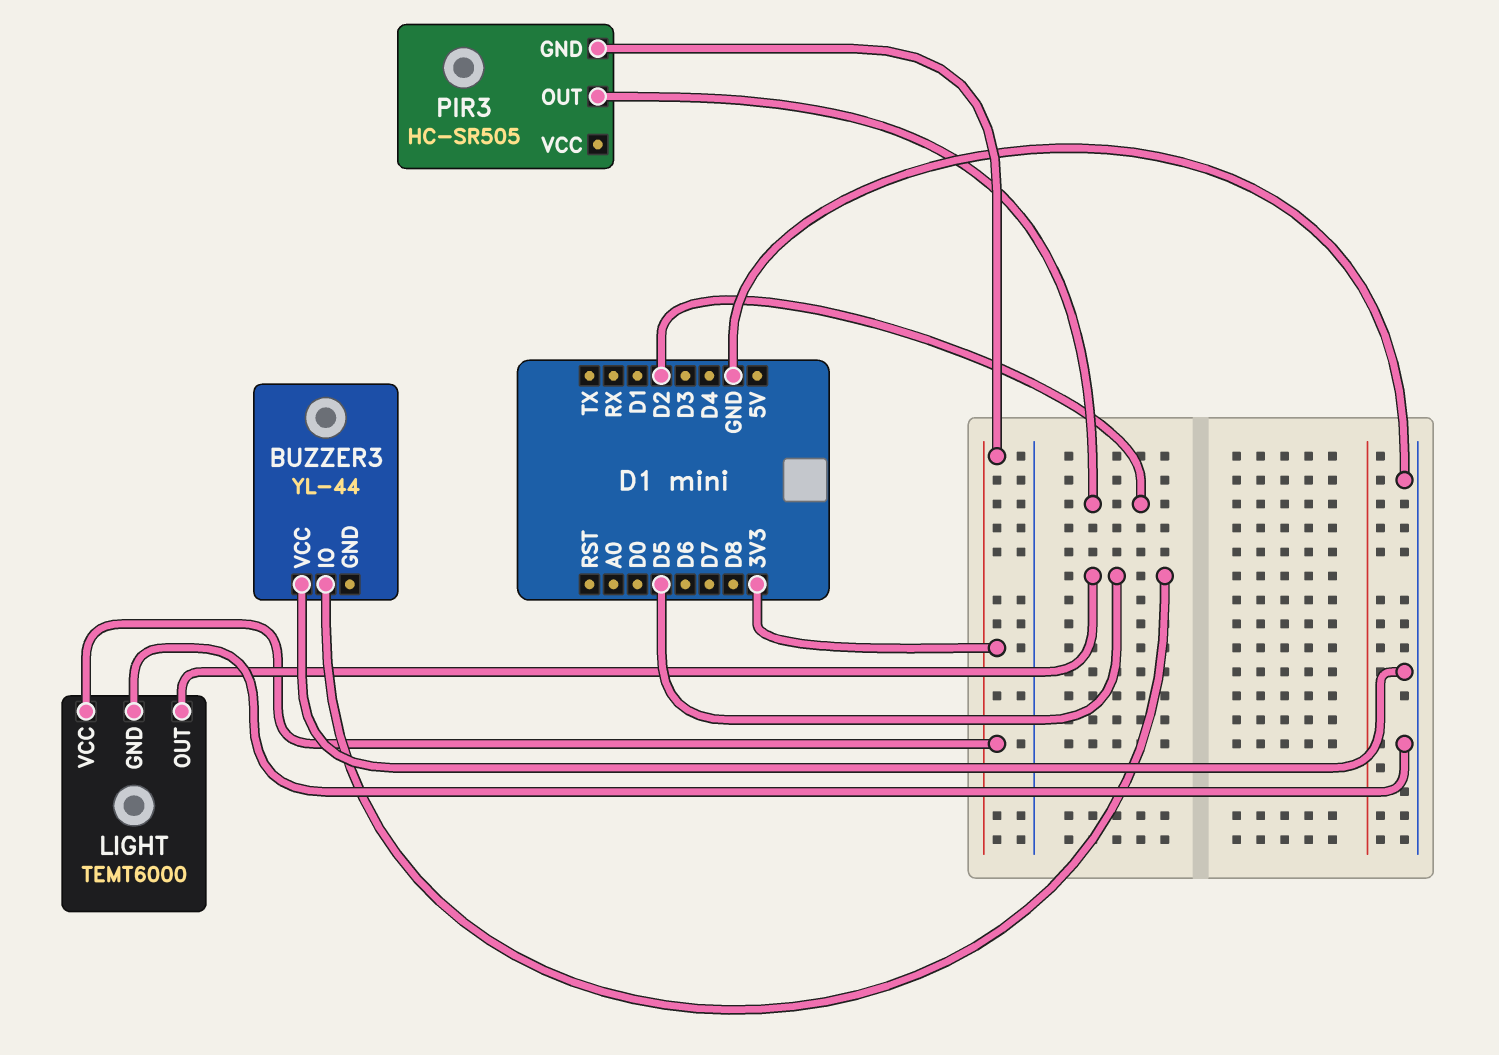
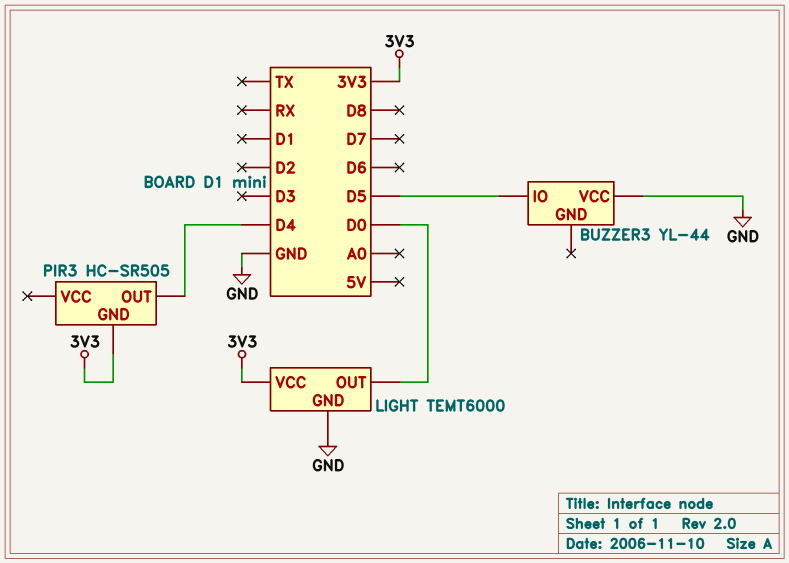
LIGHT pin OUT: D5 -> D0
PIR3 pin OUT: D2 -> D4

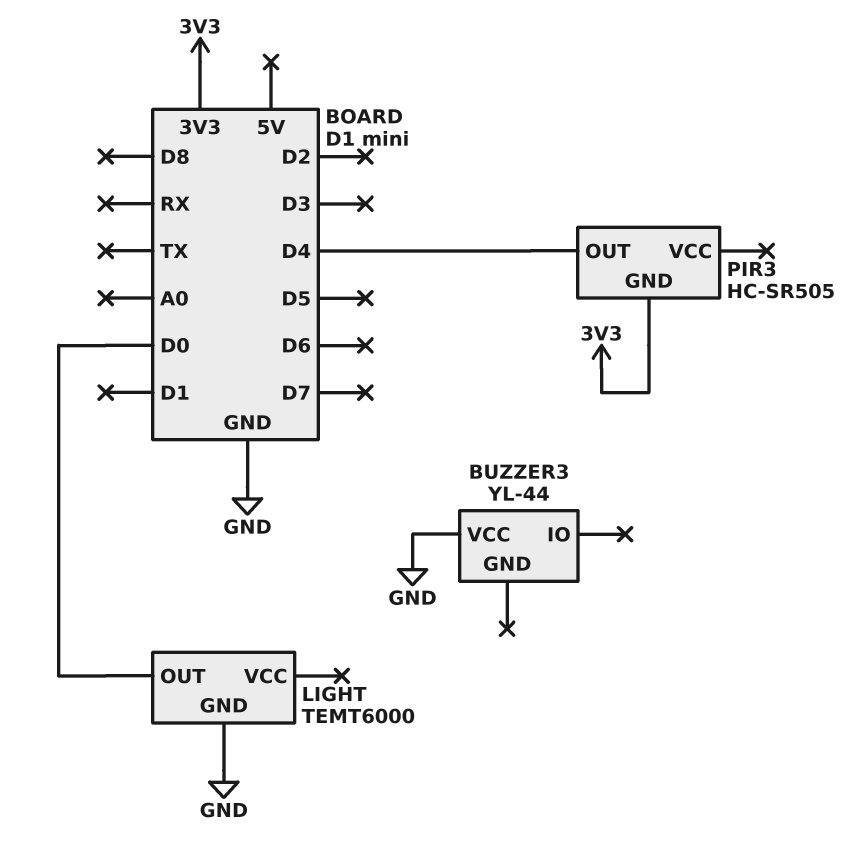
BUZZER3 pin IO: D5 -> none
LIGHT pin VCC: 3V3 -> none

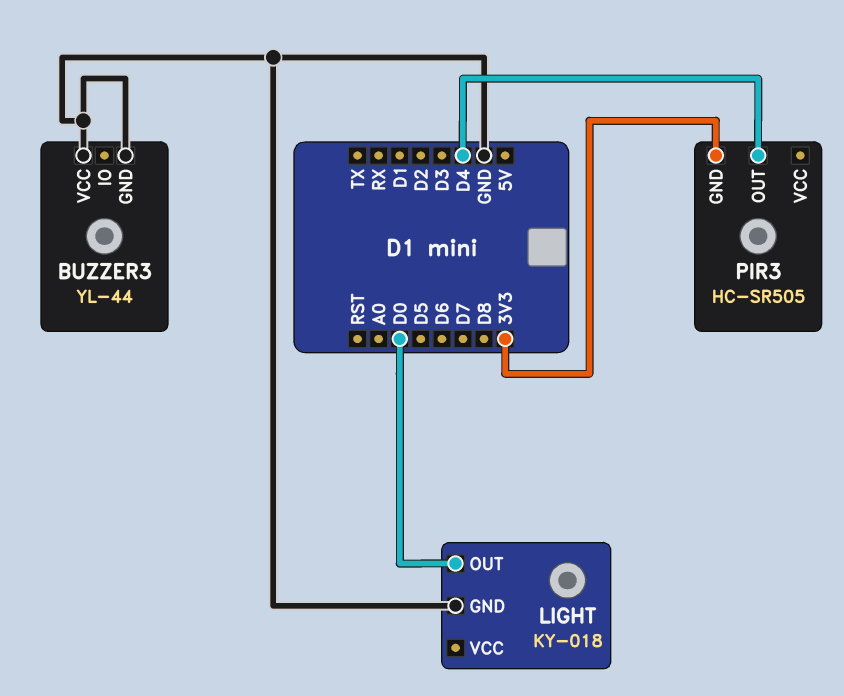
BUZZER3 pin GND: none -> GND
LIGHT: TEMT6000 -> KY-018

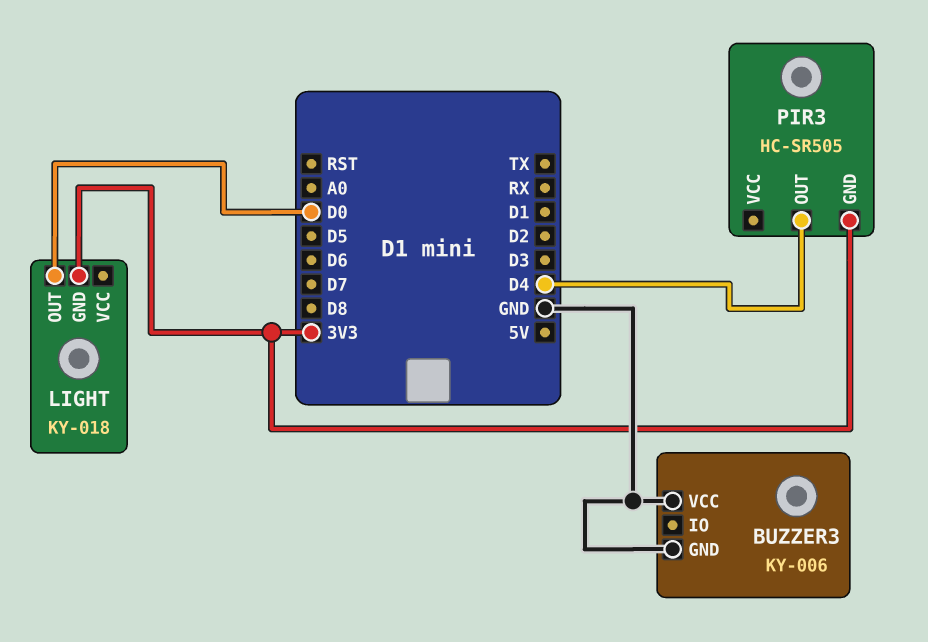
BUZZER3: YL-44 -> KY-006
LIGHT pin GND: GND -> 3V3

